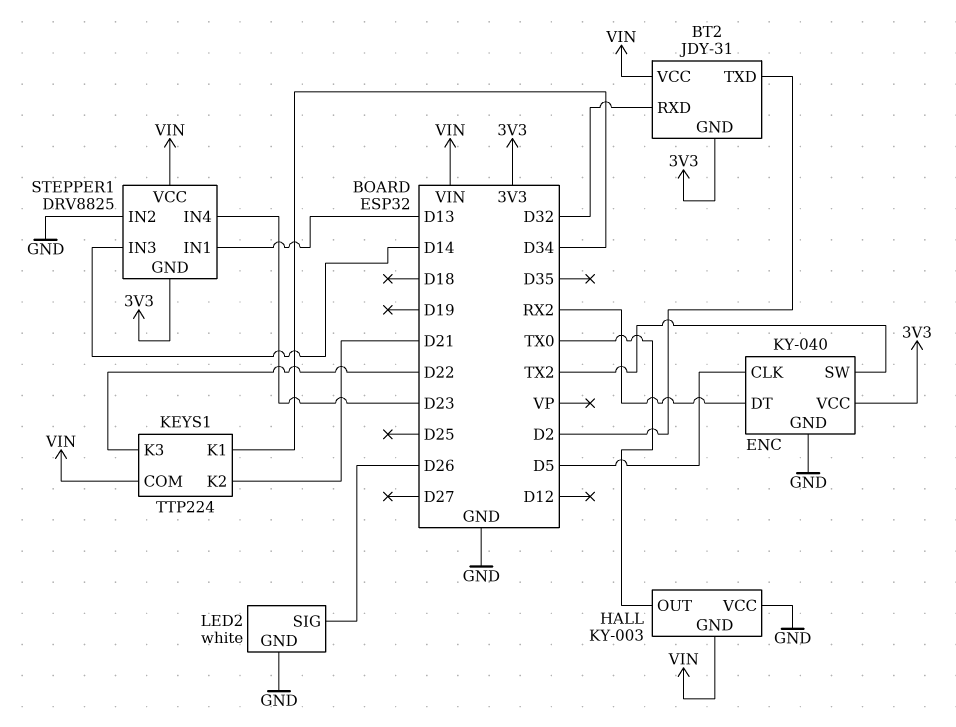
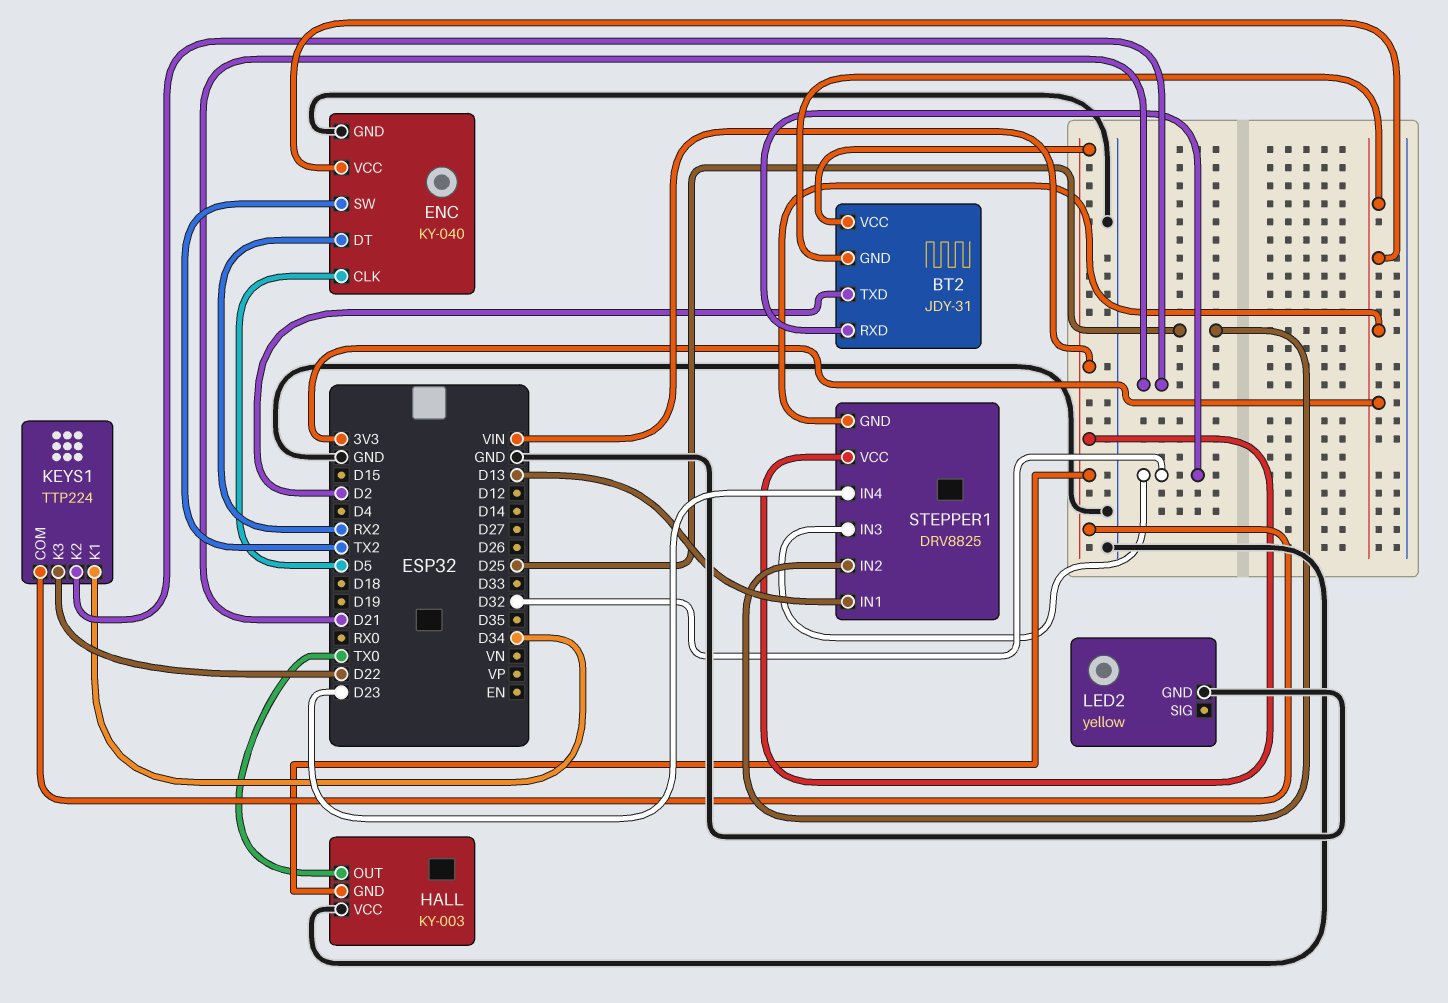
LED2: white -> yellow
LED2 pin SIG: D26 -> none
STEPPER1 pin IN2: GND -> D25
STEPPER1 pin IN3: D14 -> D32

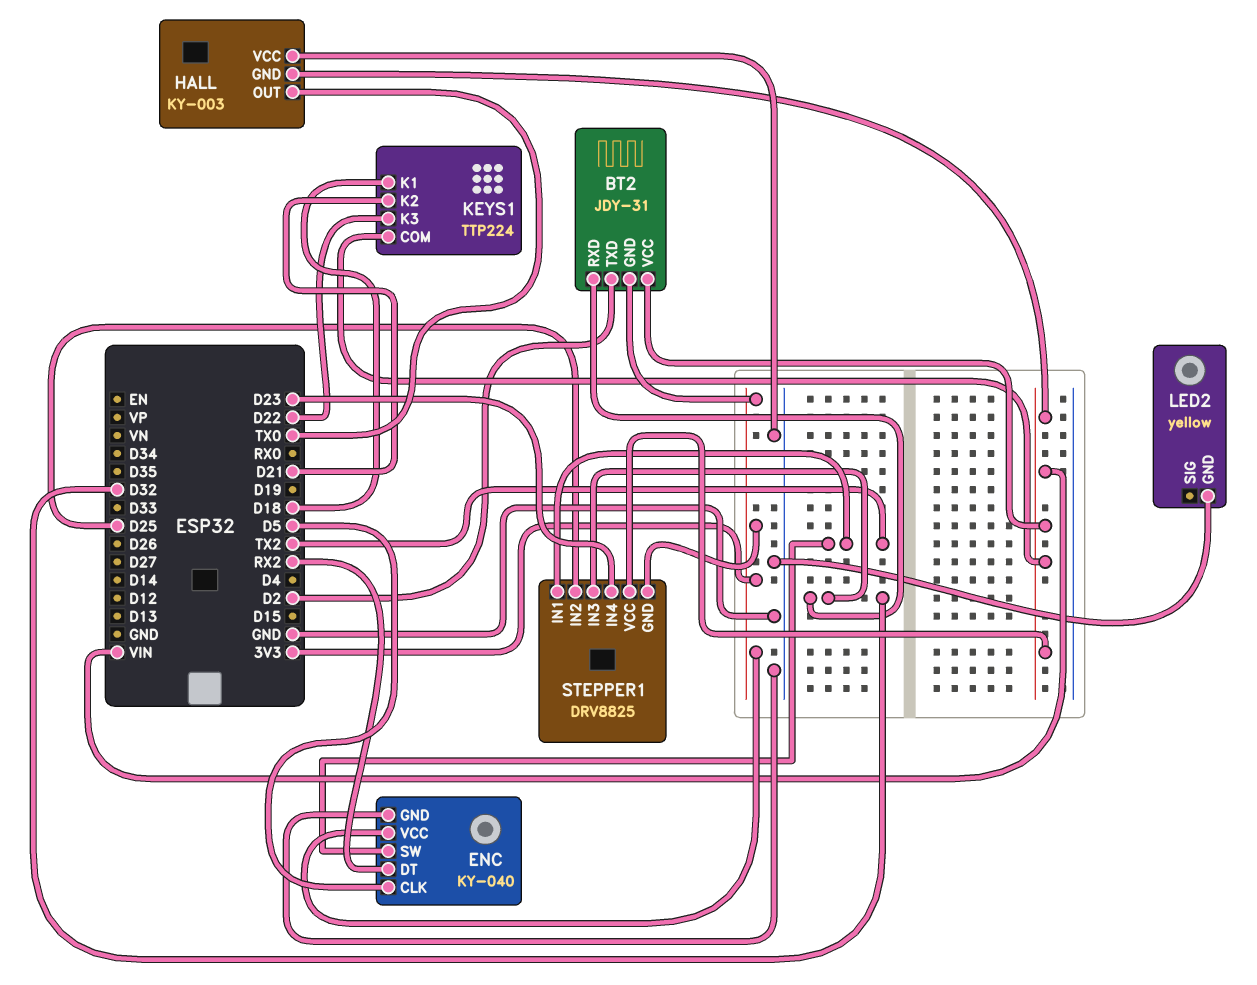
KEYS1 pin K1: D34 -> D18
STEPPER1 pin IN1: D13 -> TX2

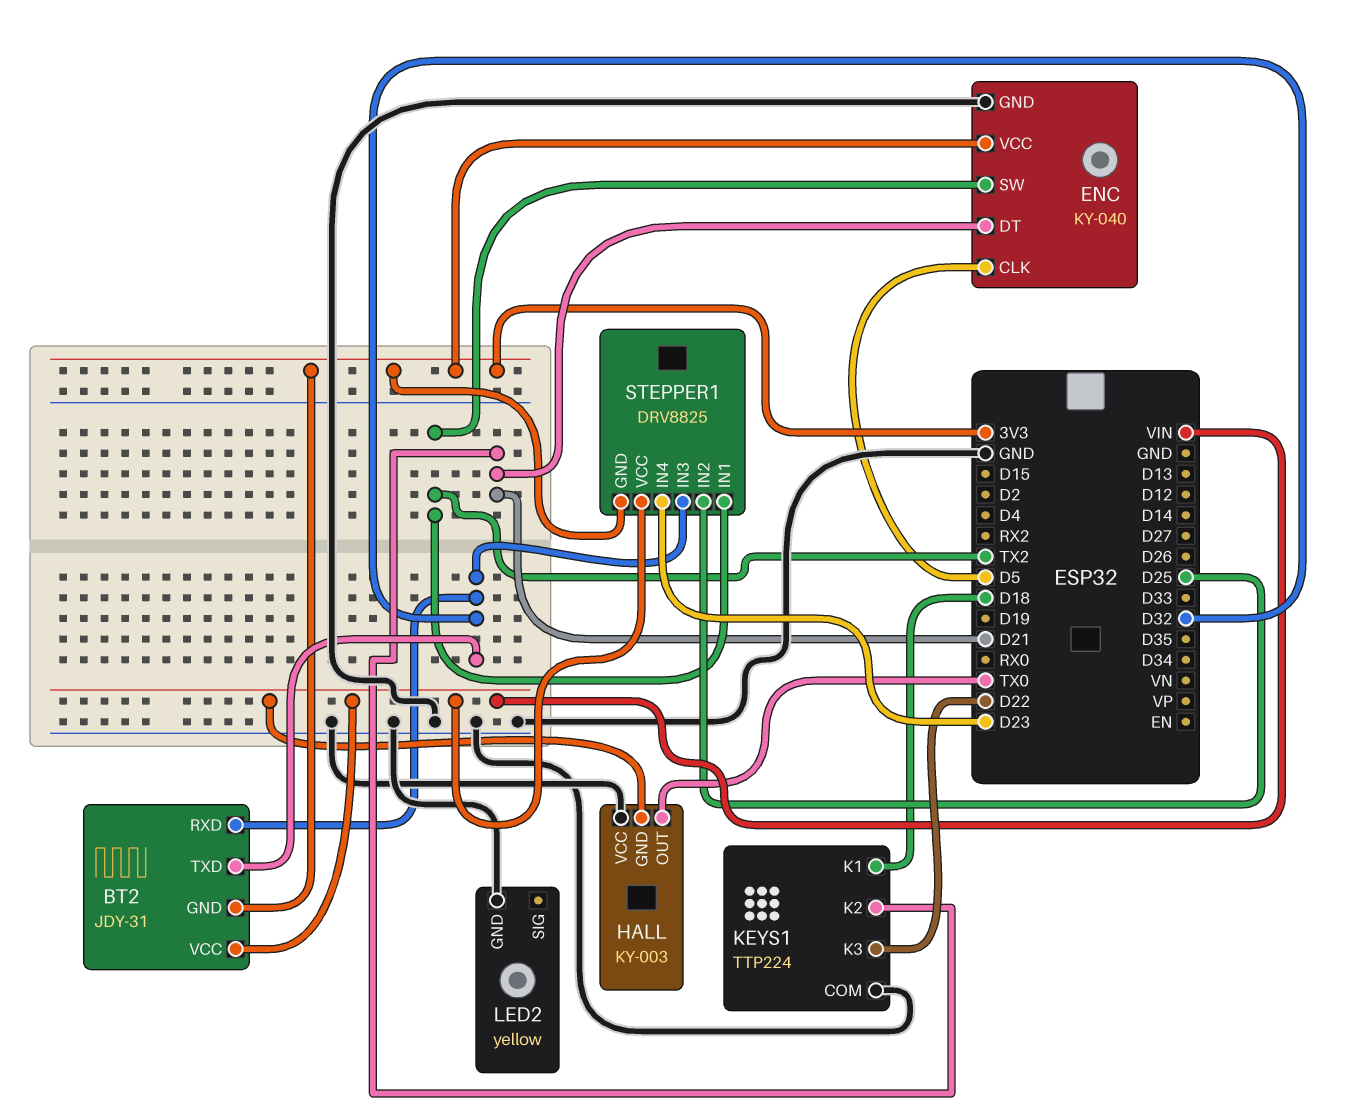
BT2 pin TXD: D2 -> D32
ENC pin DT: RX2 -> D21
KEYS1 pin COM: VIN -> GND

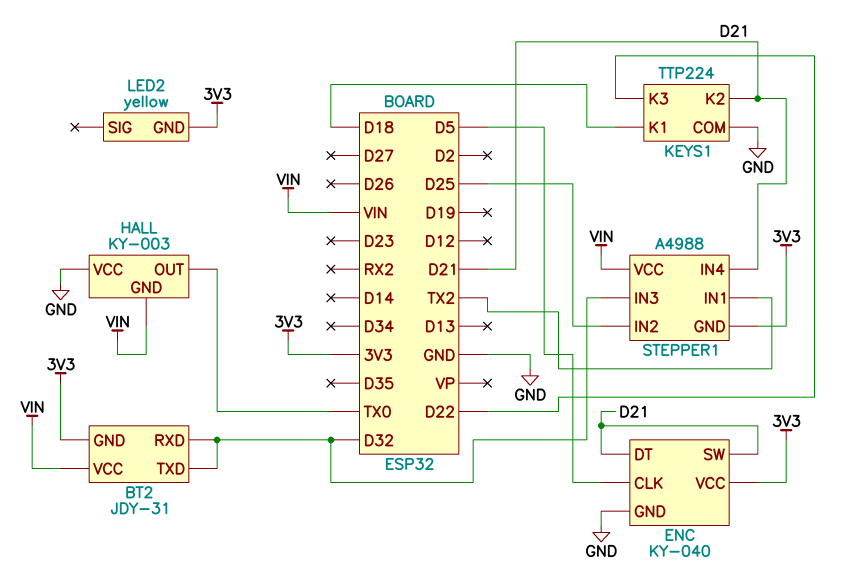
ENC pin SW: TX2 -> D21
LED2 pin GND: GND -> 3V3
STEPPER1: DRV8825 -> A4988
STEPPER1 pin IN4: D23 -> D21

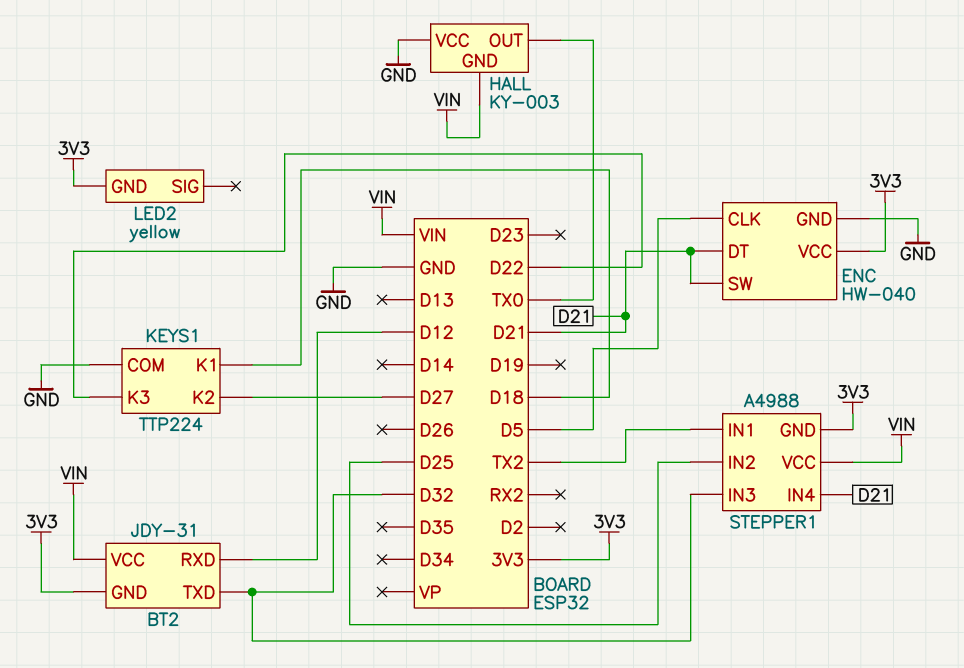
BT2 pin RXD: D32 -> D12
ENC: KY-040 -> HW-040
KEYS1 pin K2: D21 -> D27

